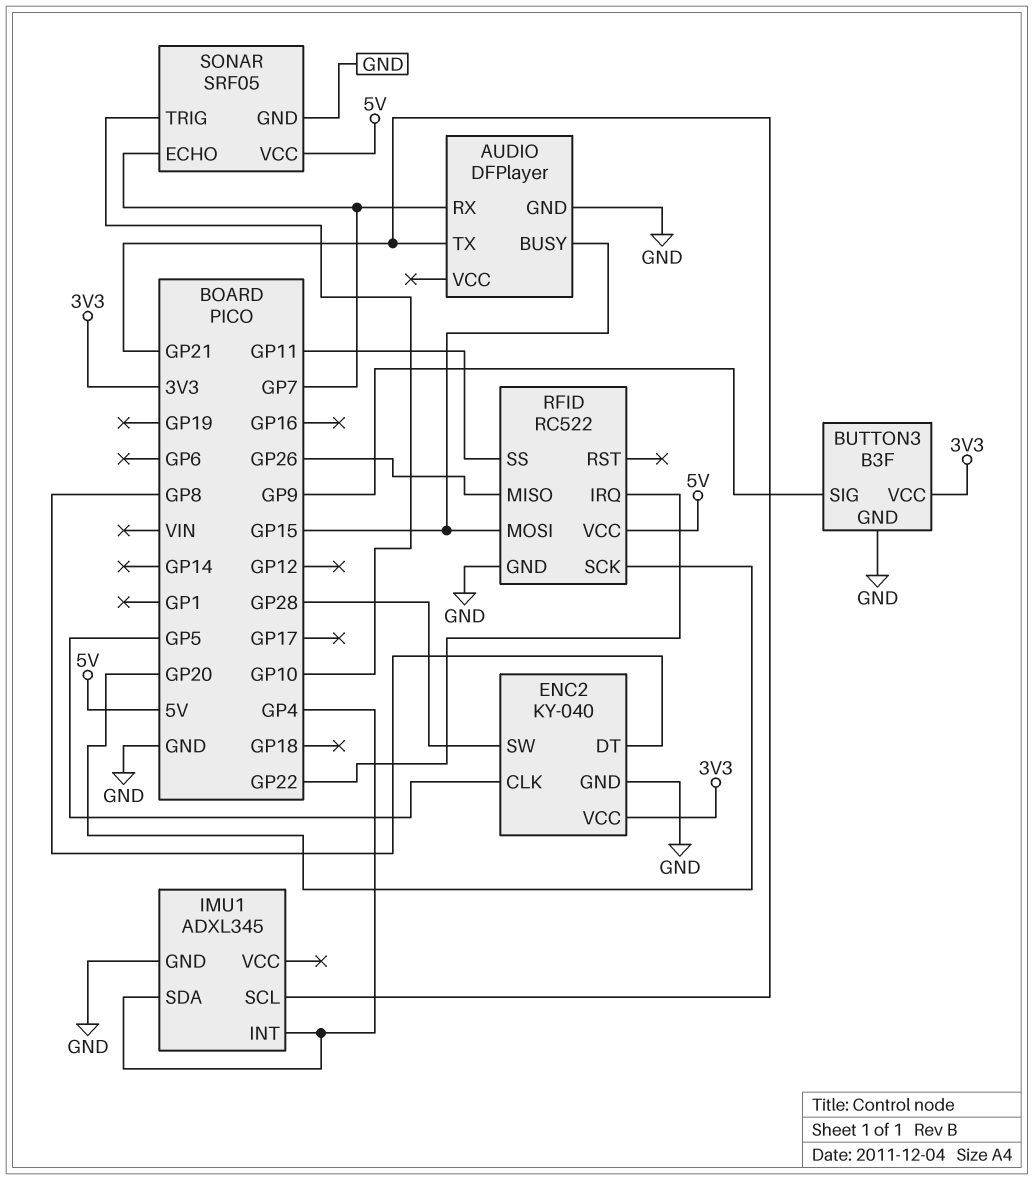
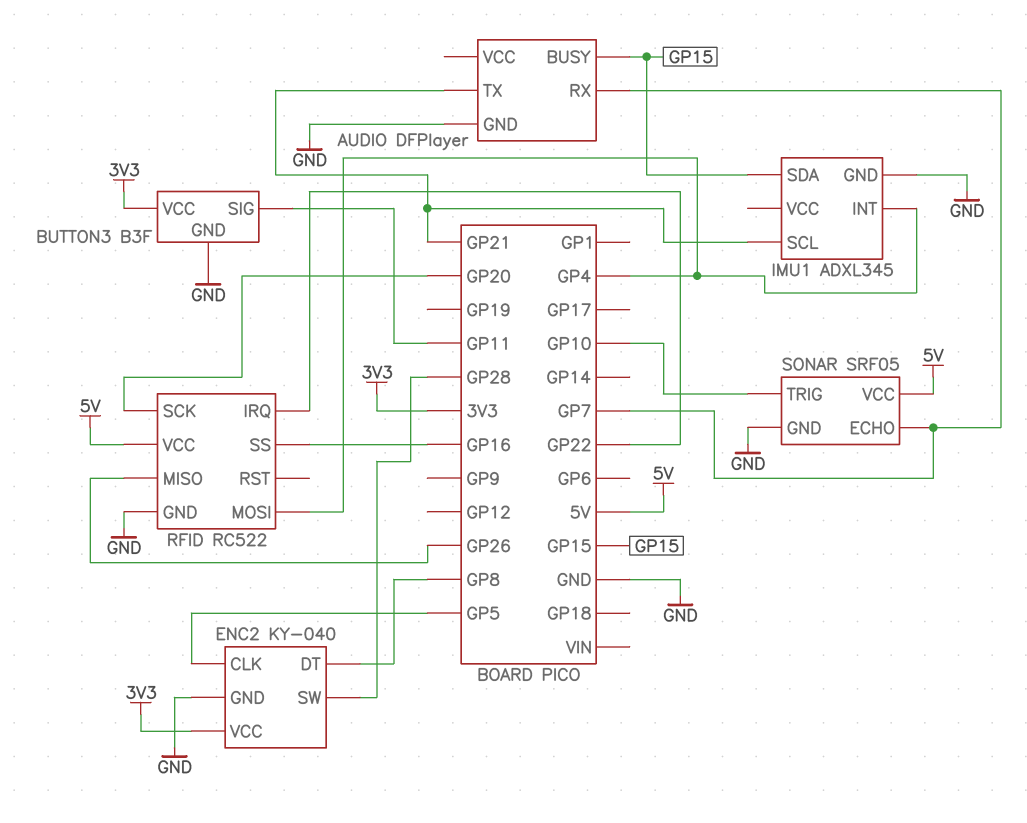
BUTTON3 pin SIG: GP9 -> GP11
IMU1 pin SDA: GP4 -> GP15
RFID pin MOSI: GP15 -> GP4
RFID pin SS: GP11 -> GP16

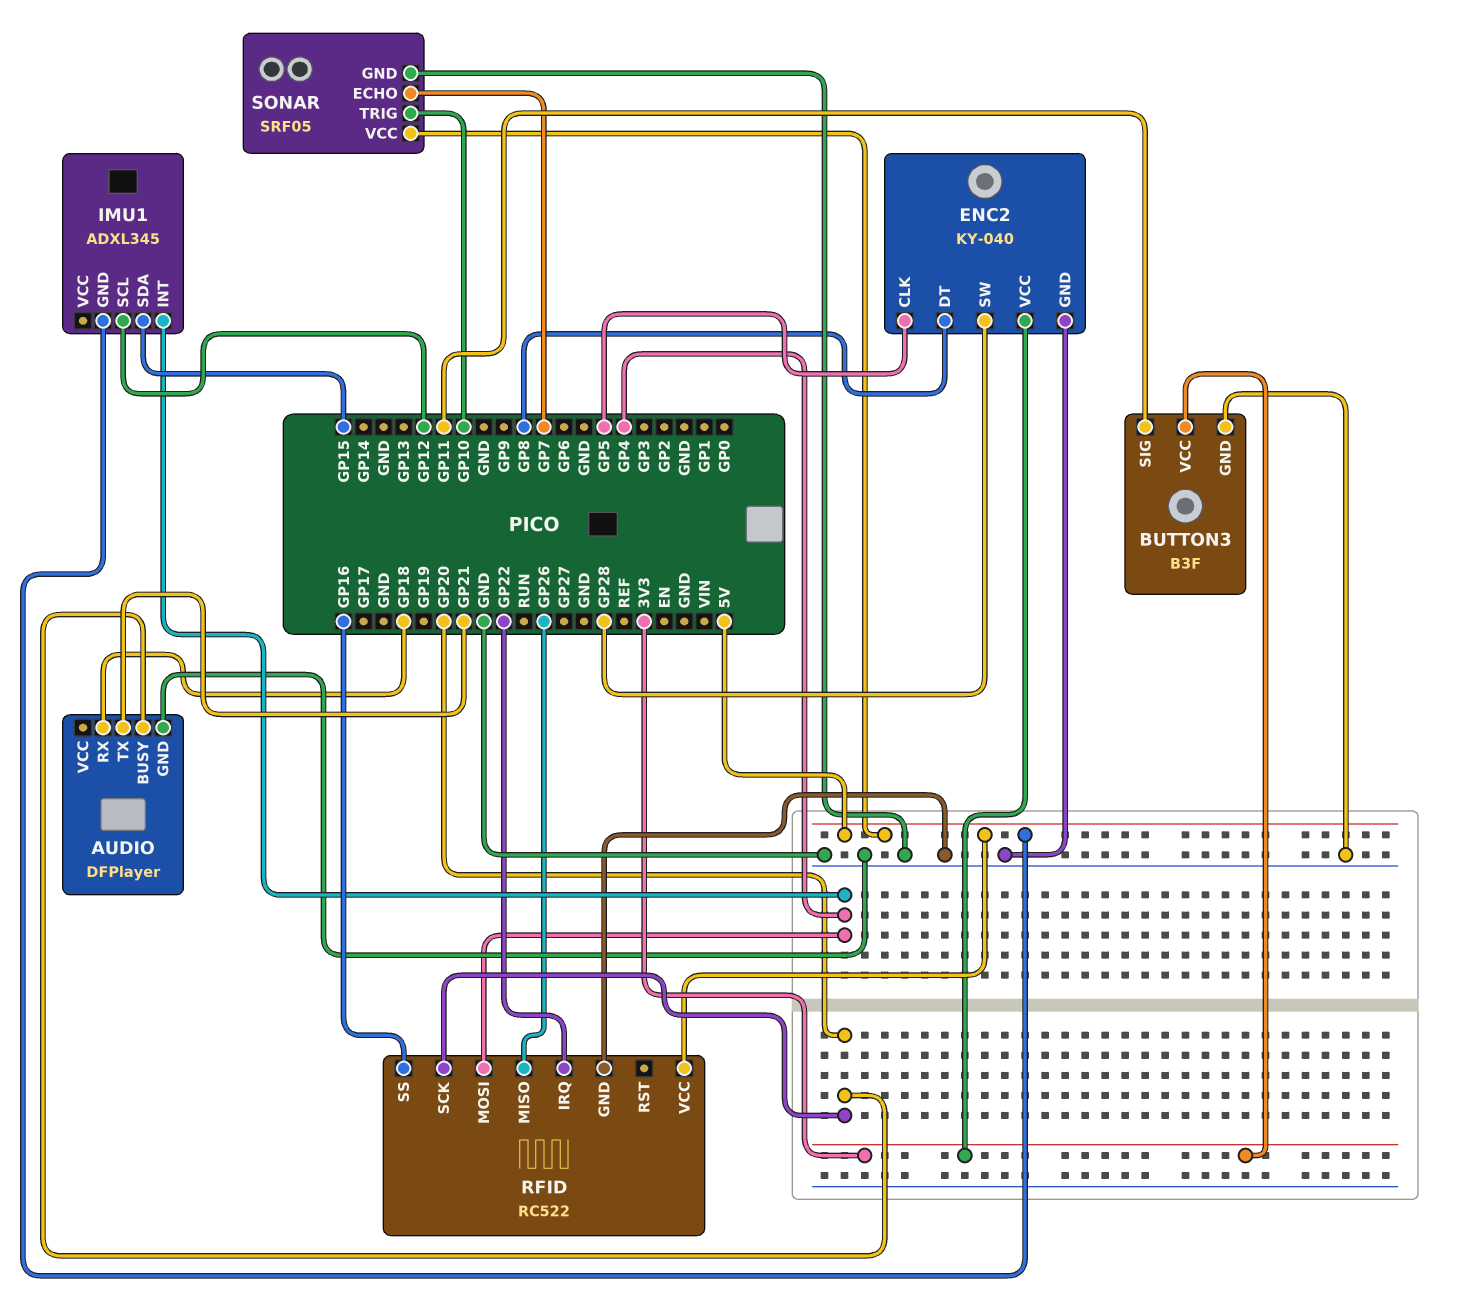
AUDIO pin BUSY: GP15 -> GP20
AUDIO pin RX: GP7 -> GP18
IMU1 pin GND: GND -> 5V
IMU1 pin SCL: GP21 -> GP12

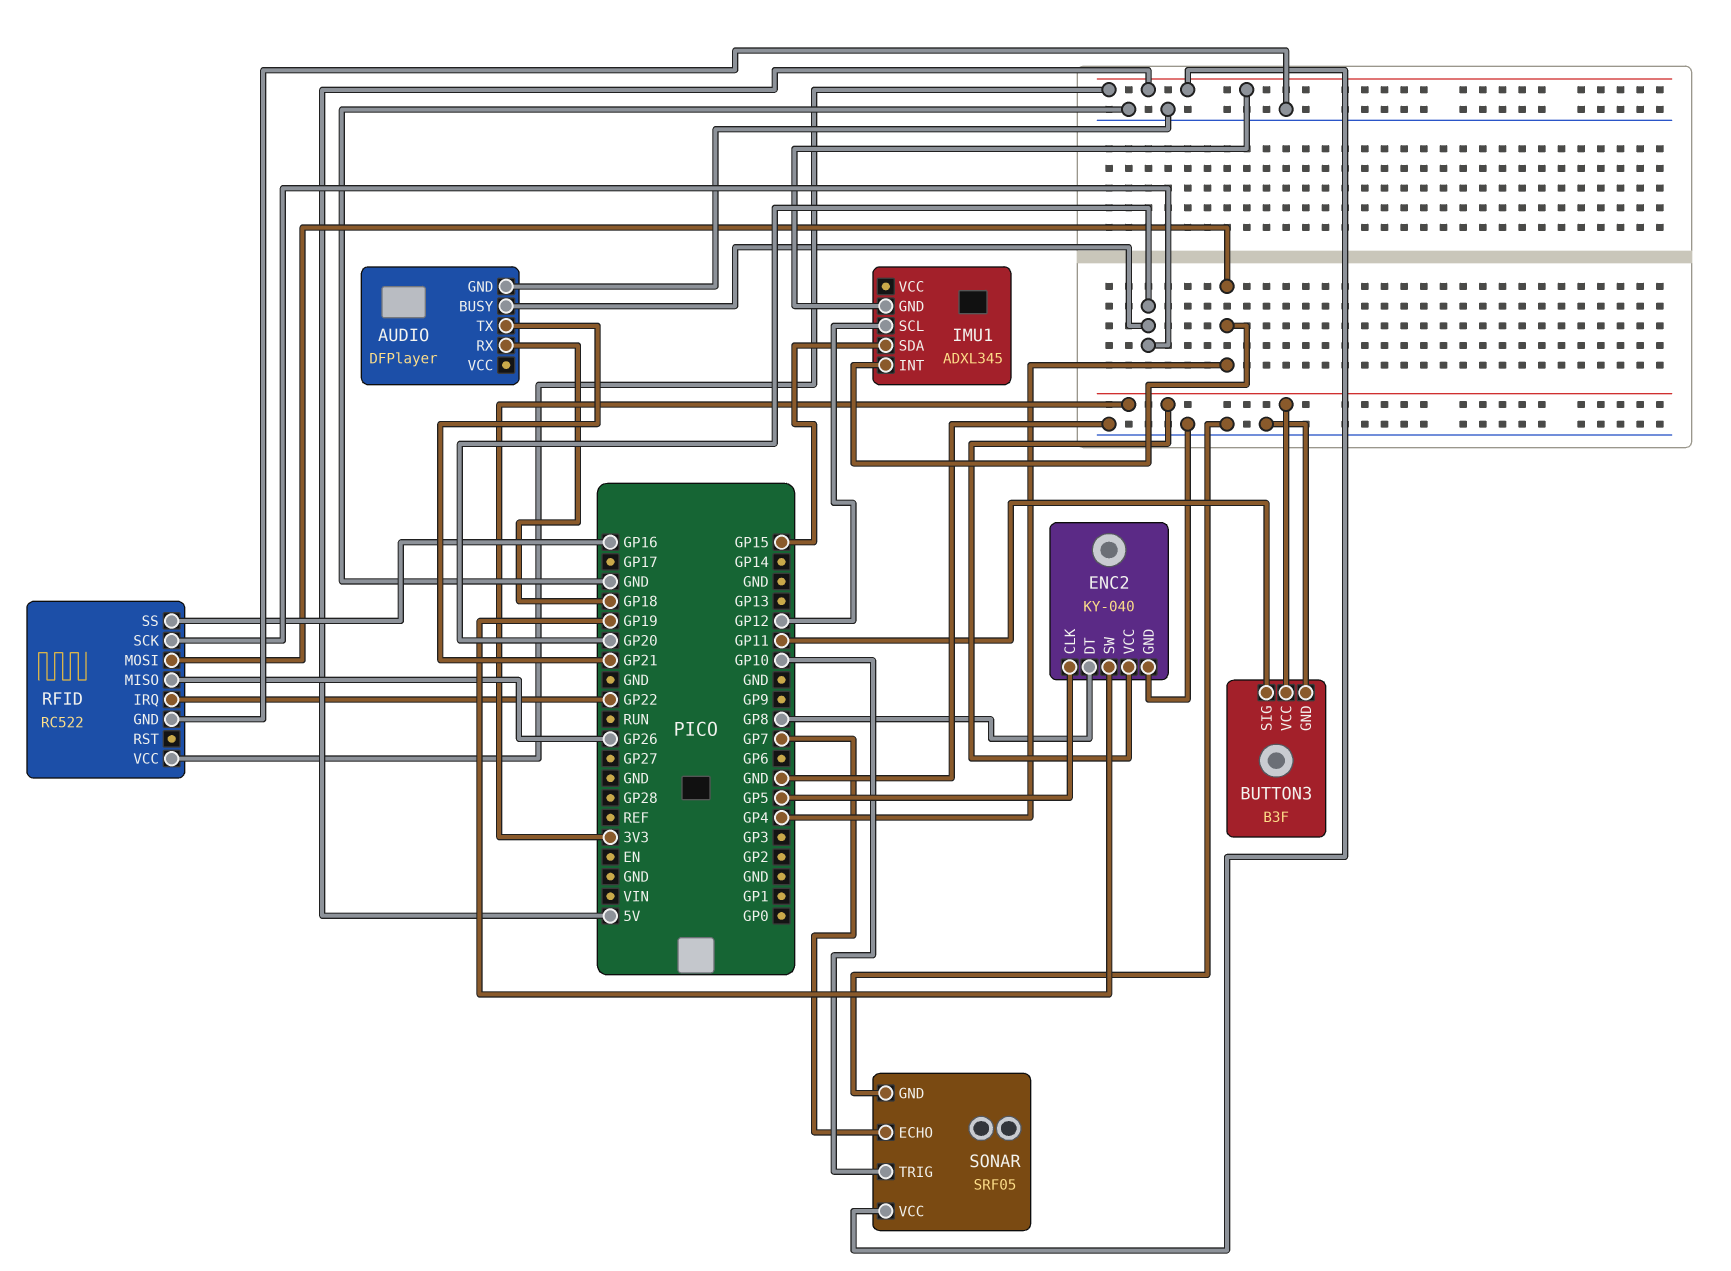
ENC2 pin SW: GP28 -> GP19

